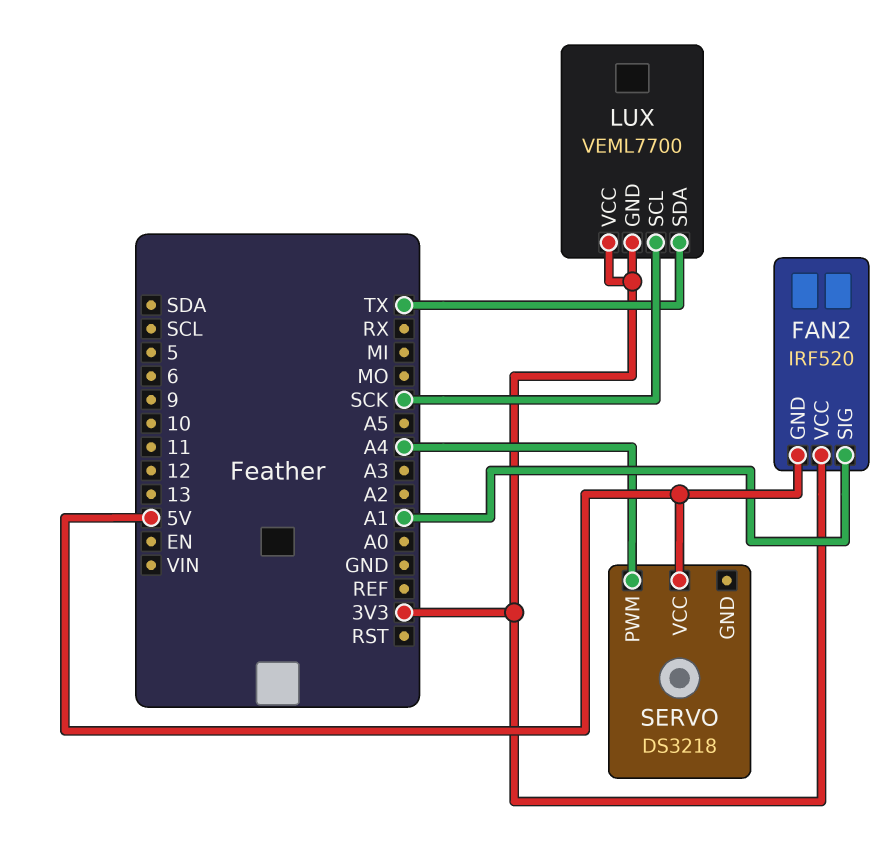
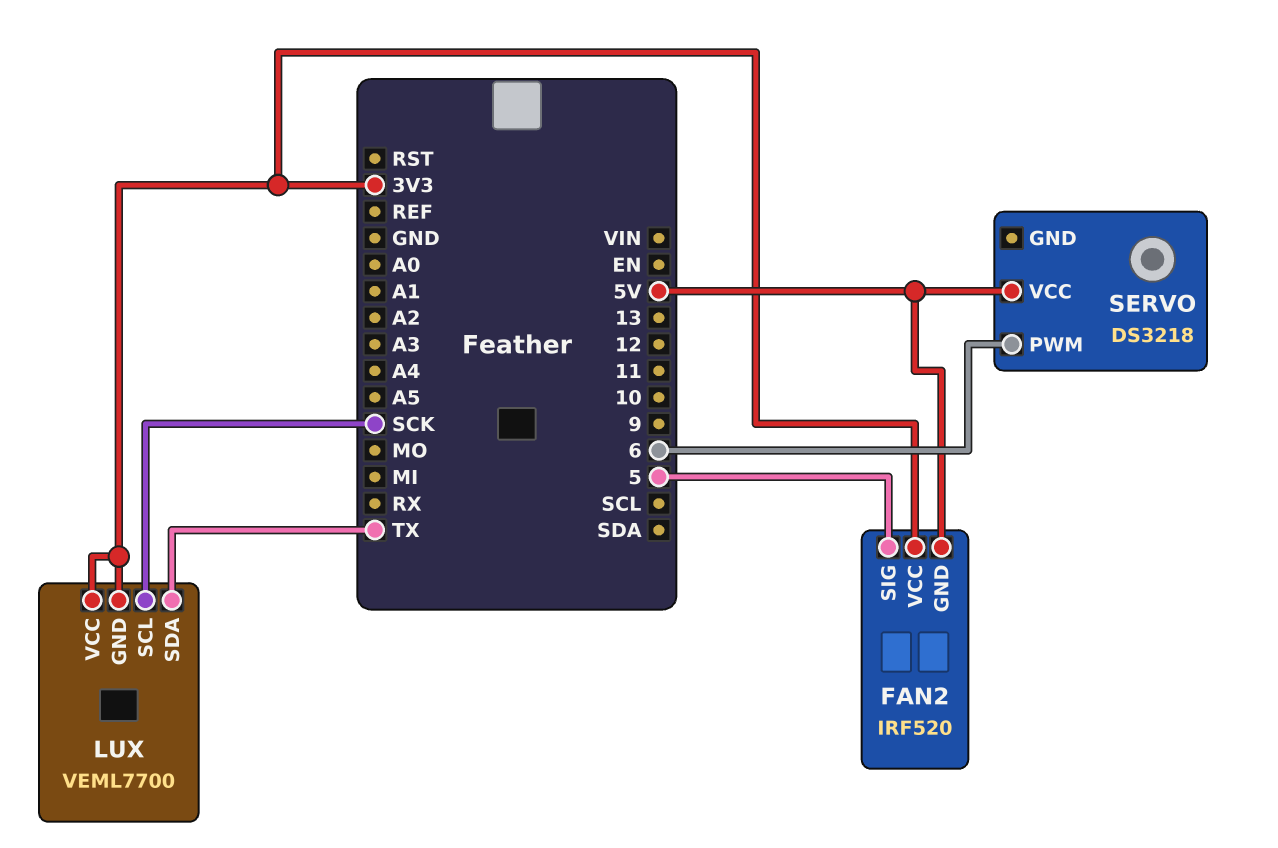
FAN2 pin SIG: A1 -> 5
SERVO pin PWM: A4 -> 6

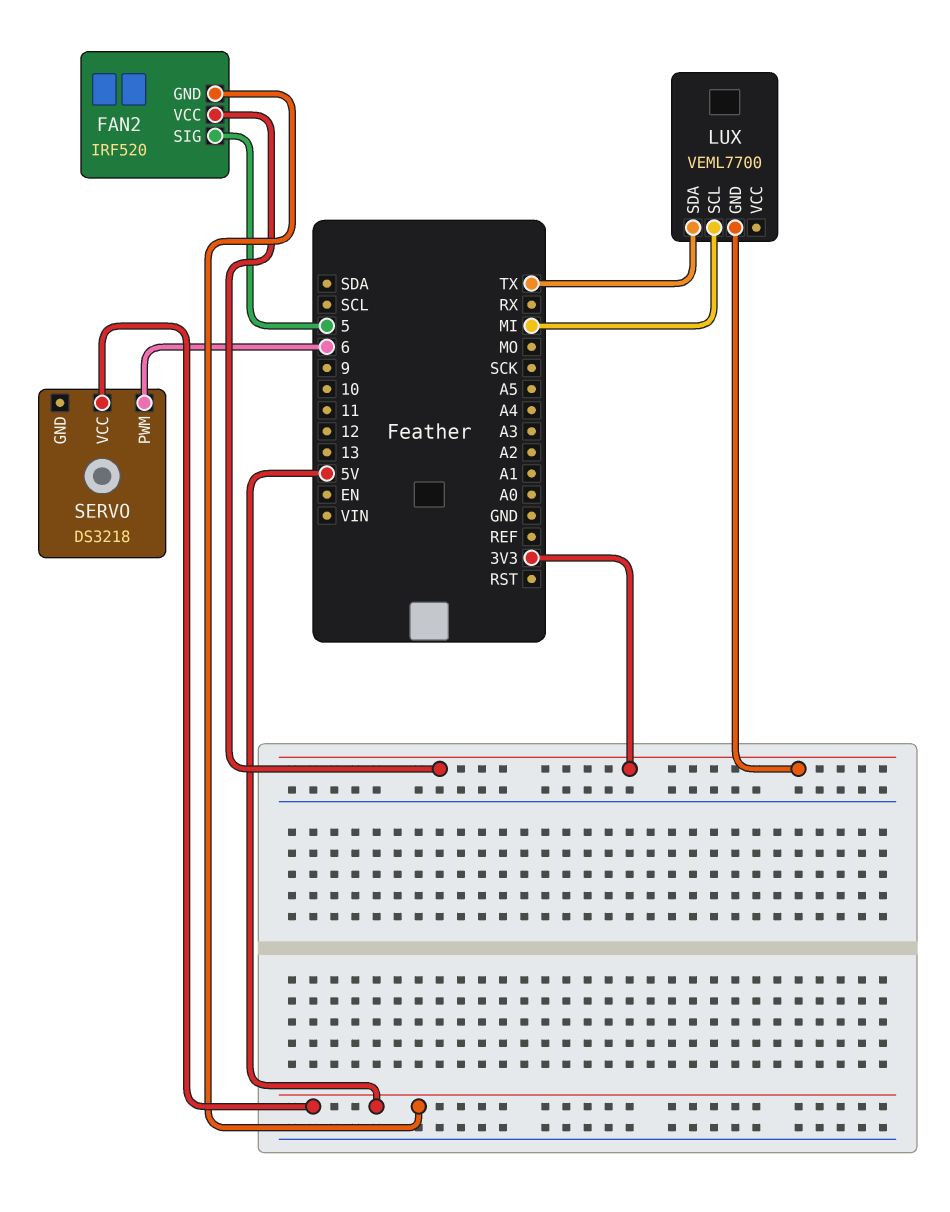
LUX pin SCL: SCK -> MI
LUX pin VCC: 3V3 -> none

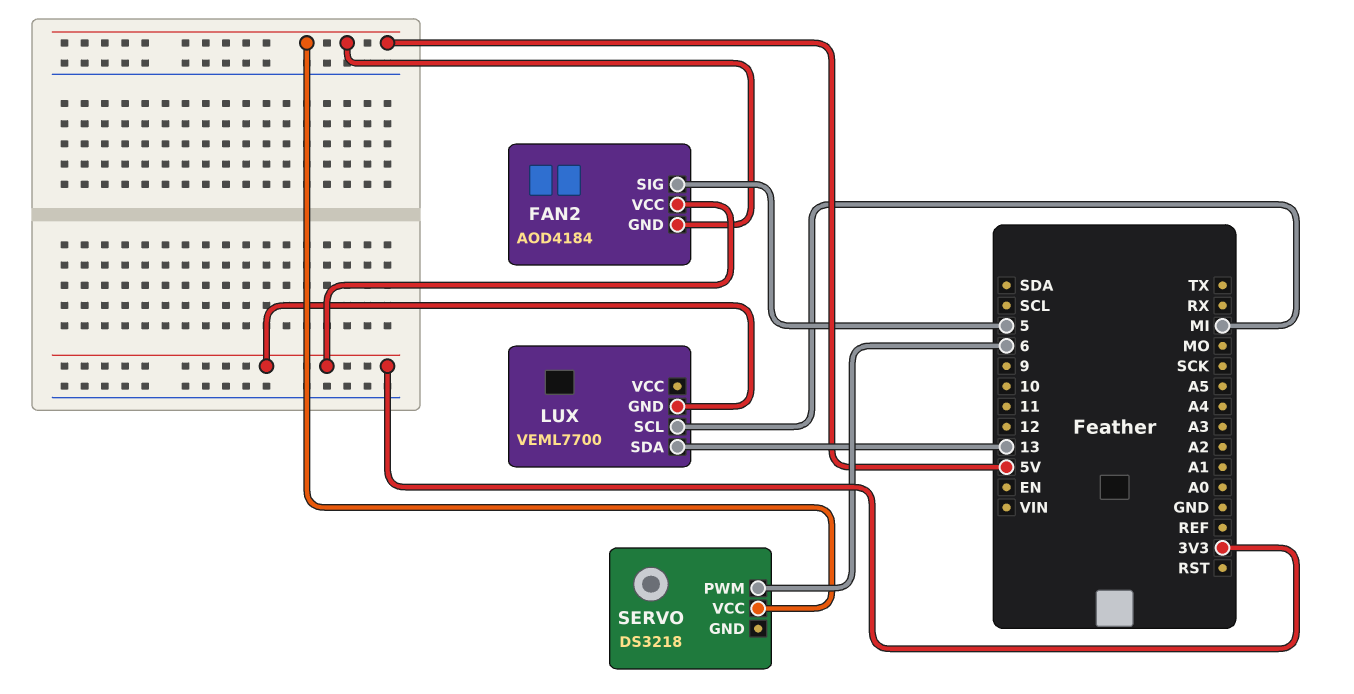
FAN2: IRF520 -> AOD4184
LUX pin SDA: TX -> 13

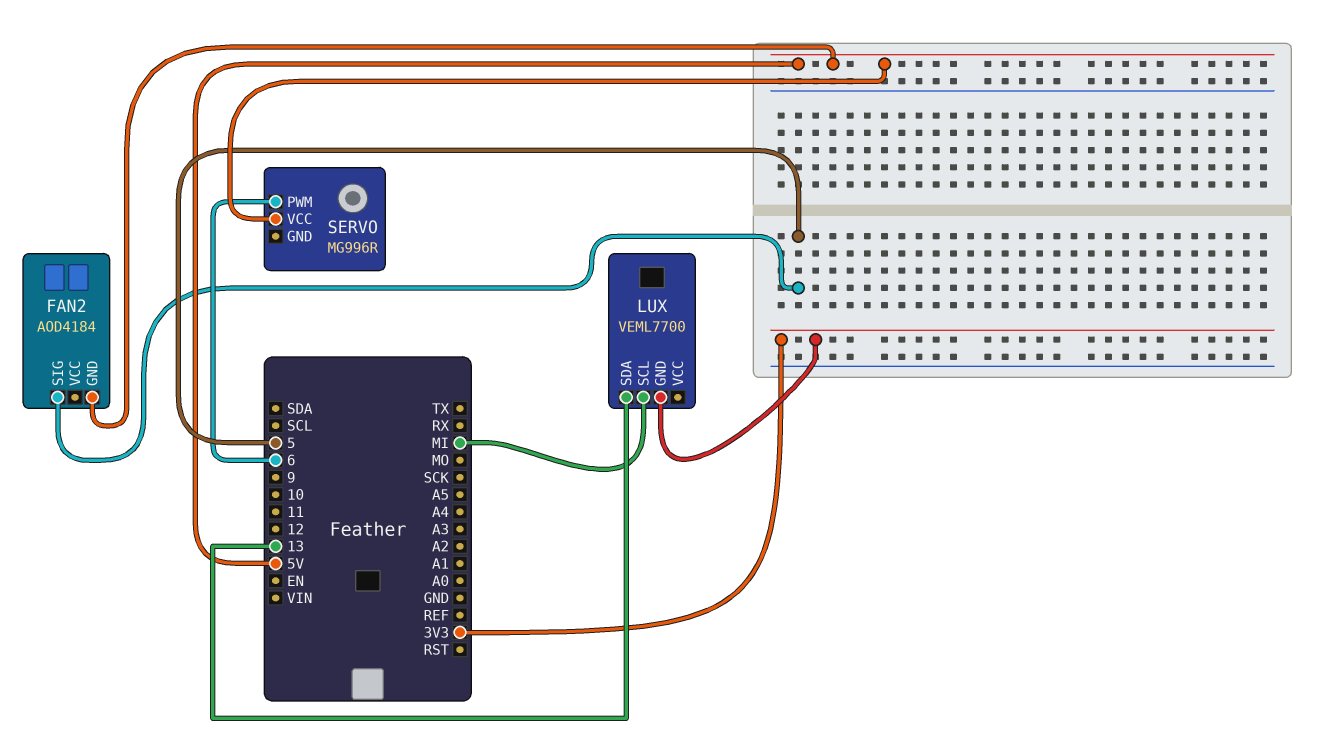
FAN2 pin VCC: 3V3 -> none
SERVO: DS3218 -> MG996R

